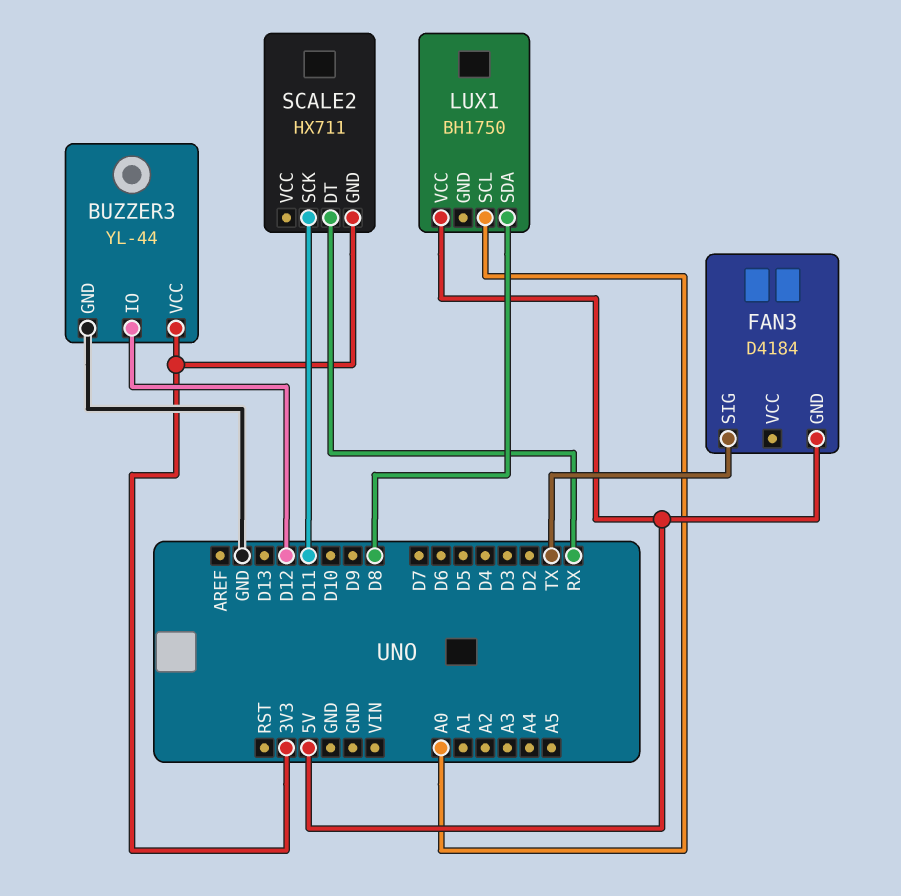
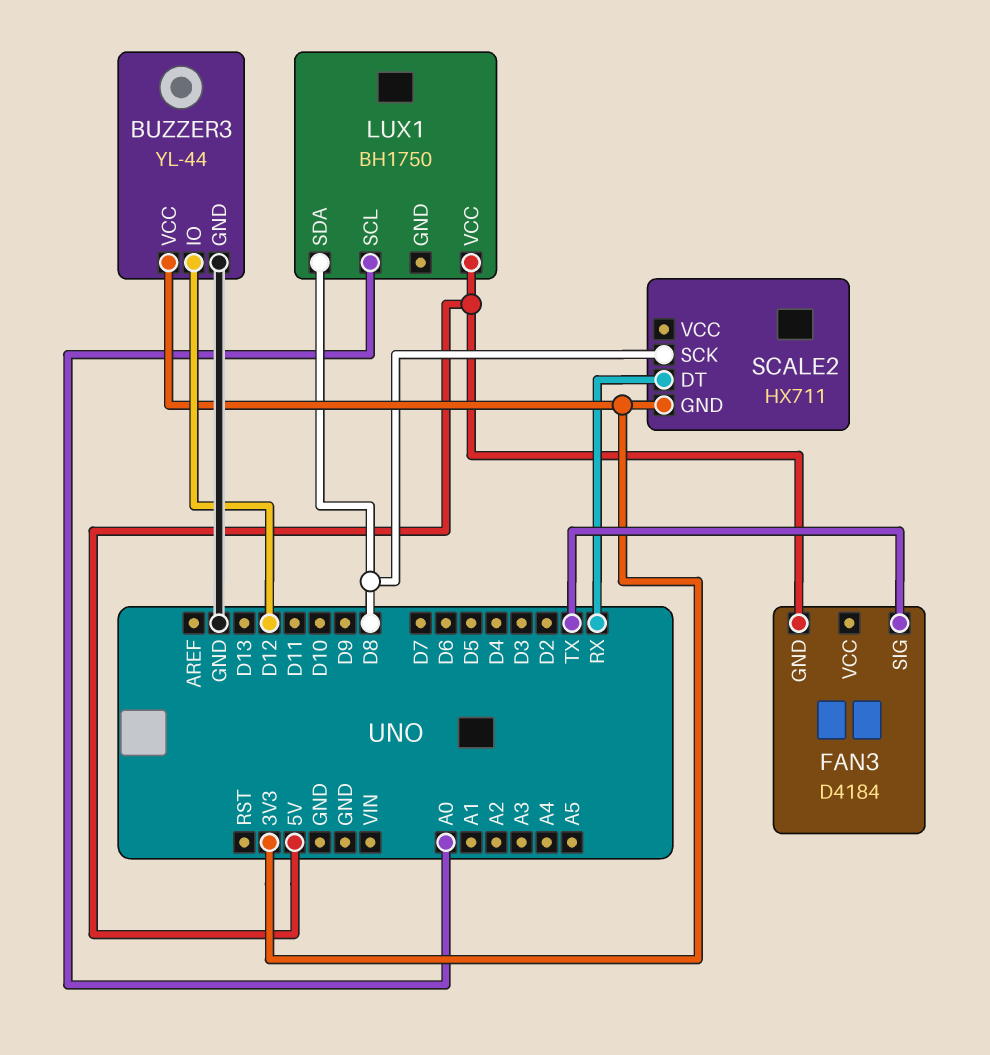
SCALE2 pin SCK: D11 -> D8

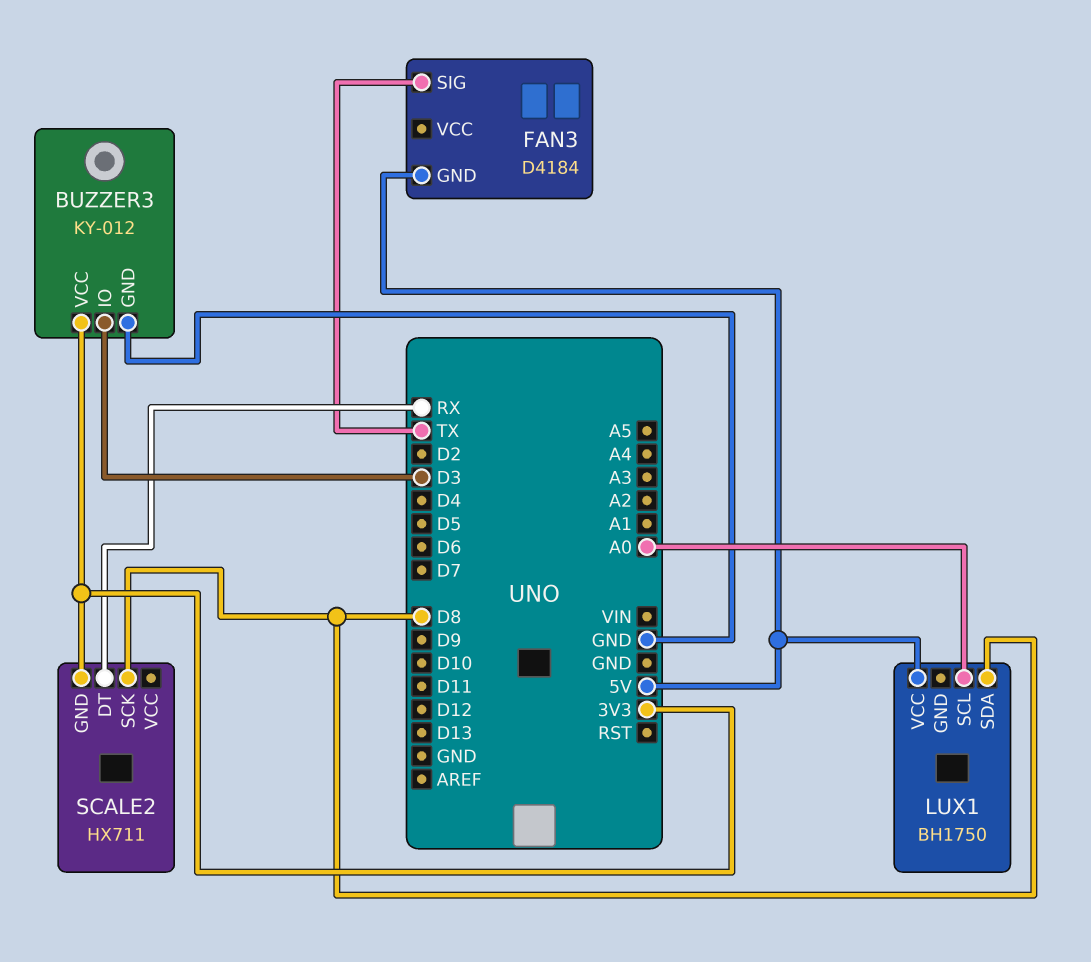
BUZZER3: YL-44 -> KY-012
BUZZER3 pin IO: D12 -> D3

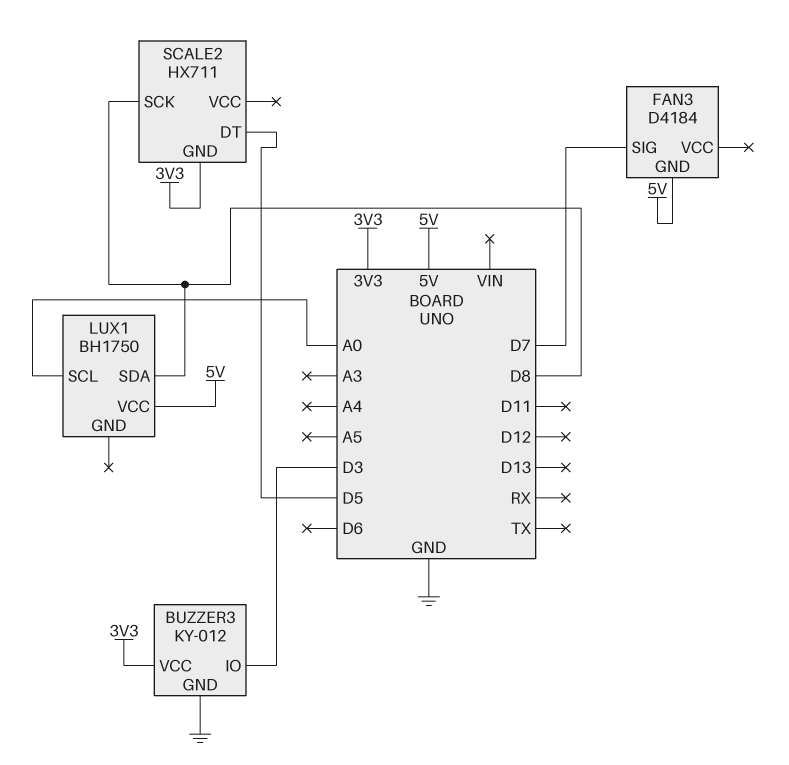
FAN3 pin SIG: TX -> D7
SCALE2 pin DT: RX -> D5

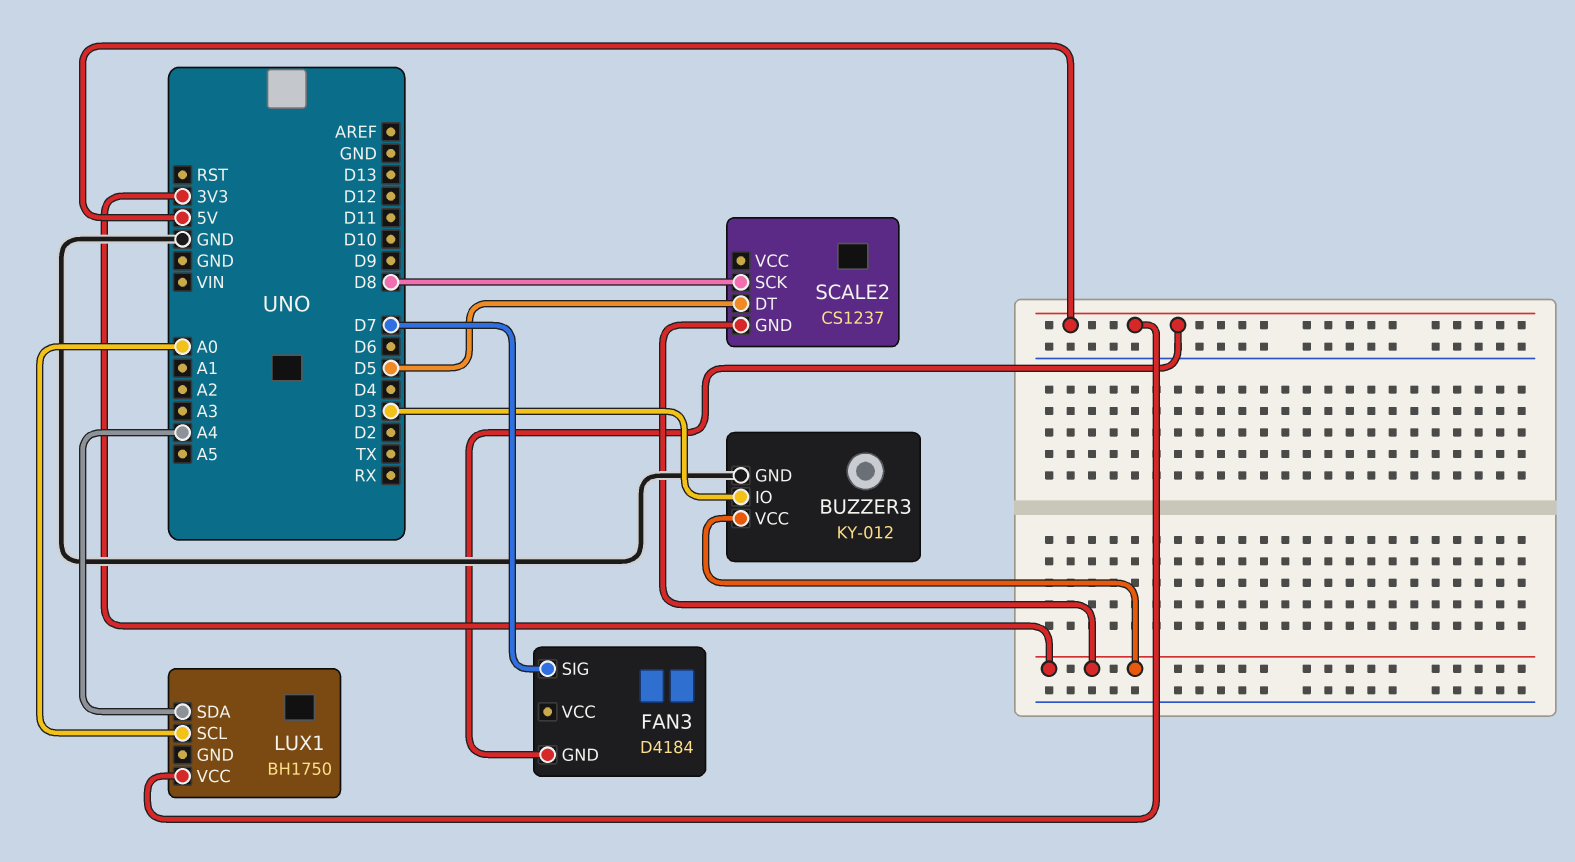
LUX1 pin SDA: D8 -> A4
SCALE2: HX711 -> CS1237

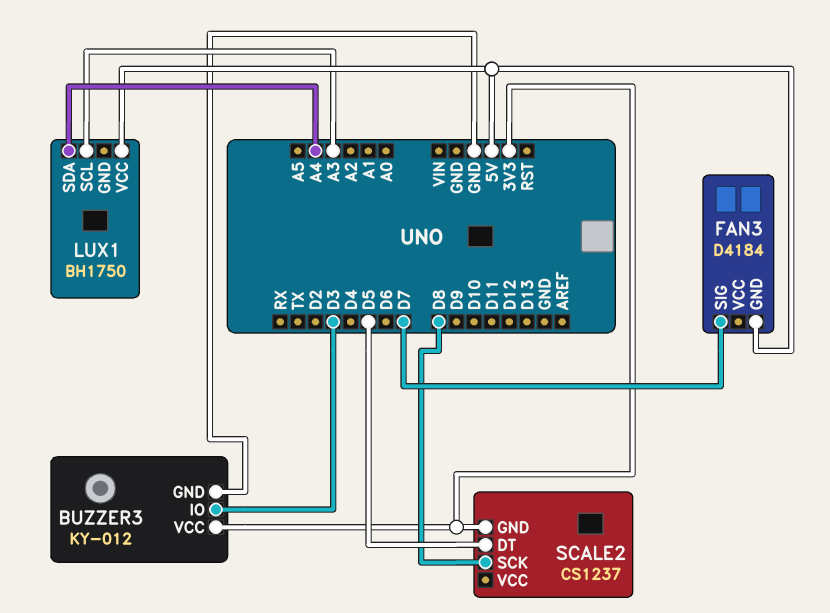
LUX1 pin SCL: A0 -> A3

